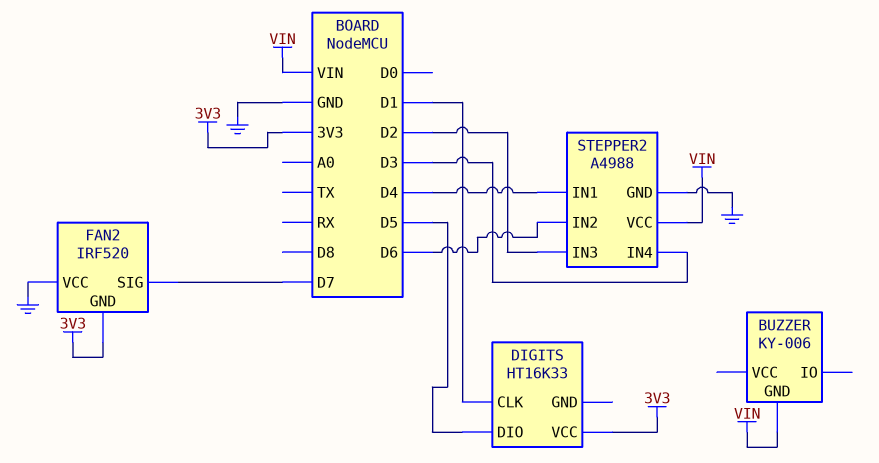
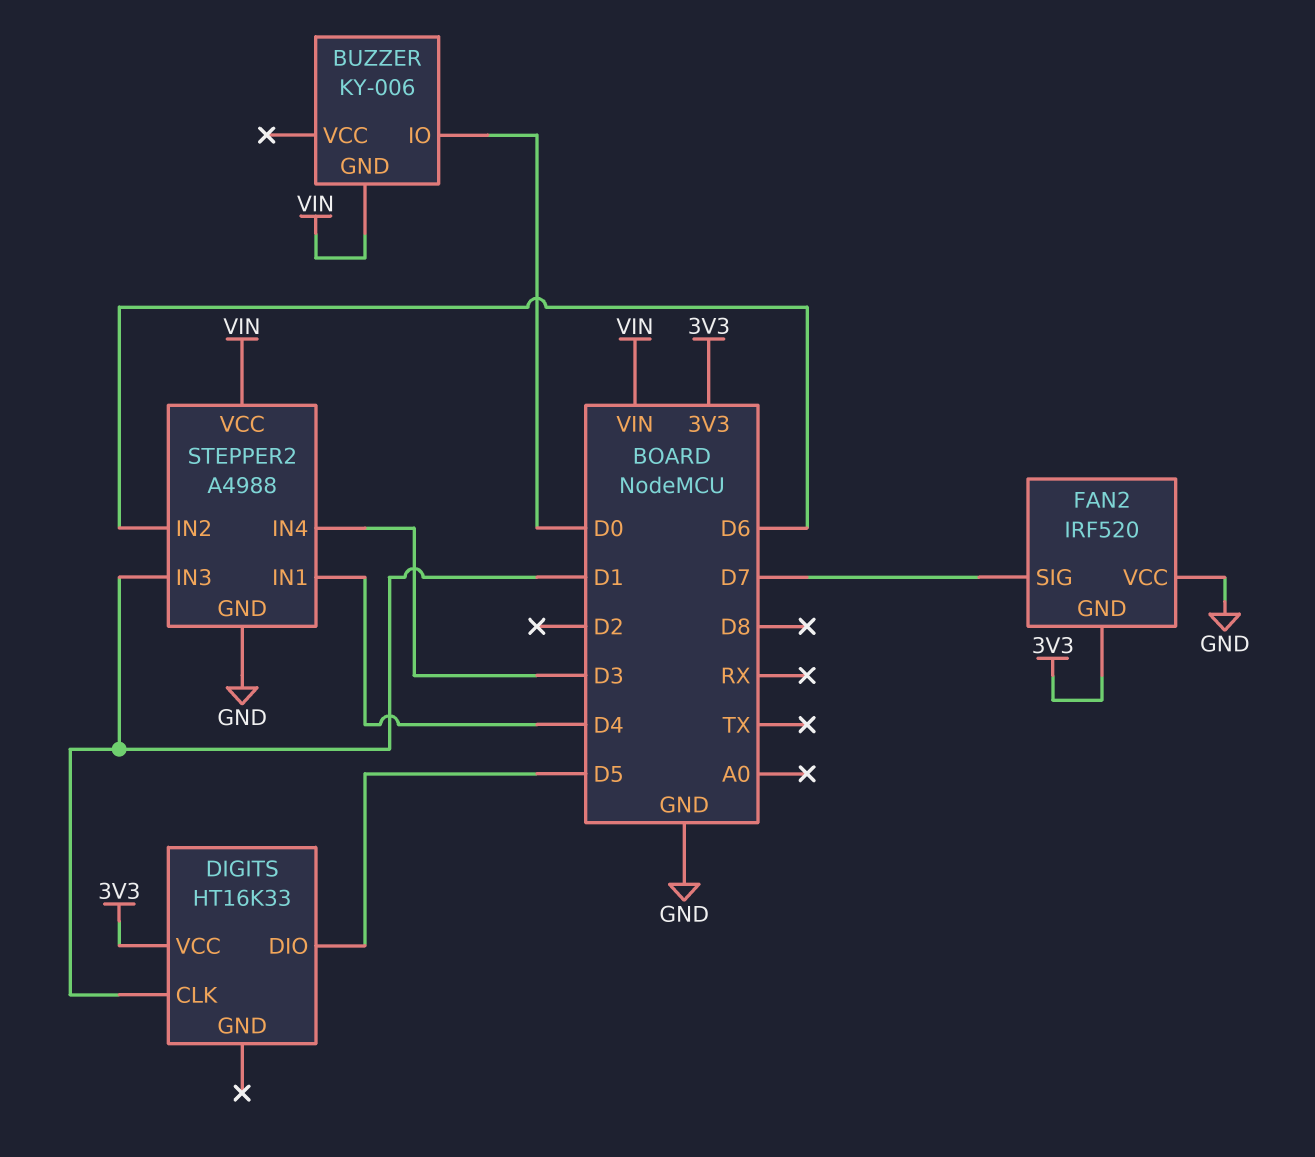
BUZZER pin IO: none -> D0
STEPPER2 pin IN3: D2 -> D1

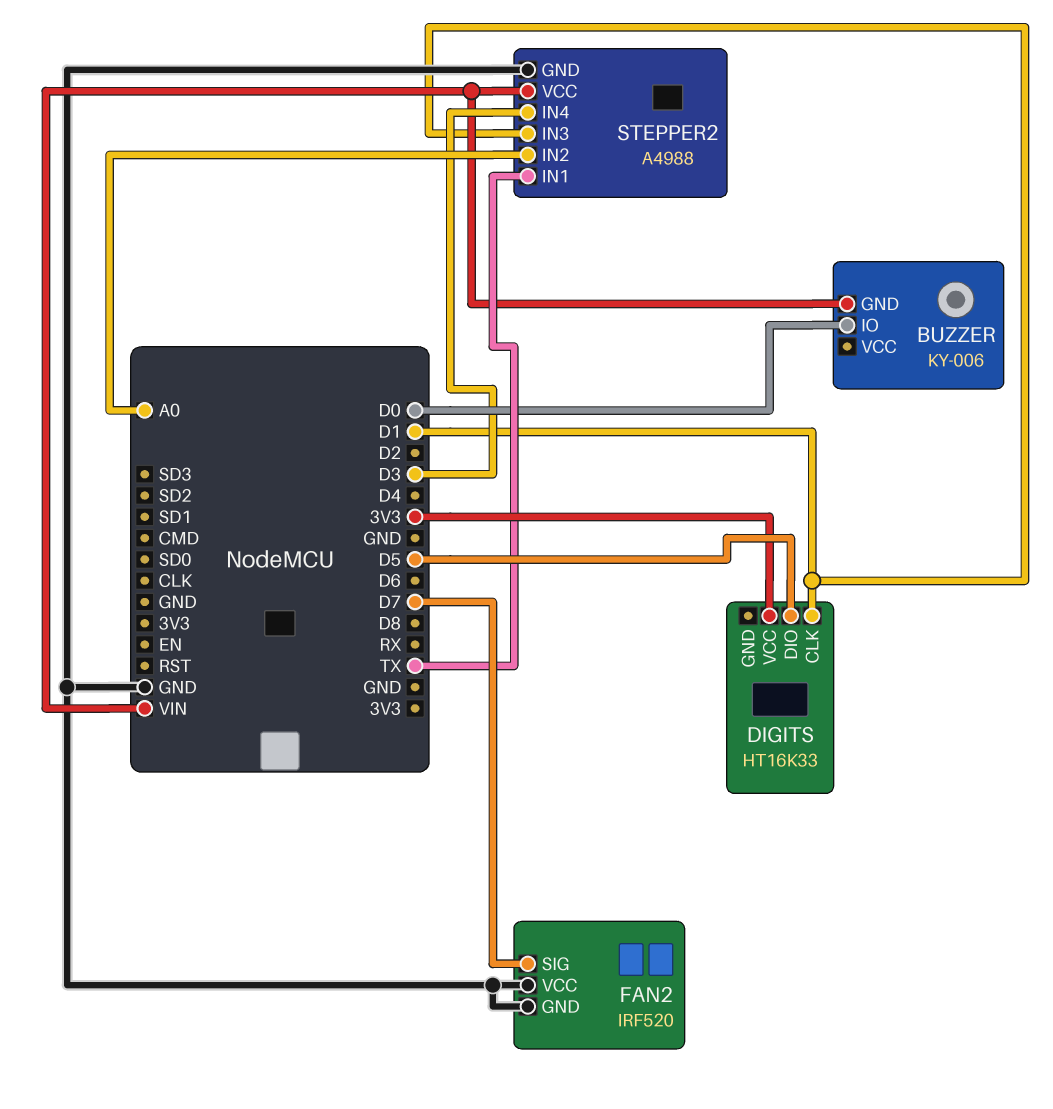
FAN2 pin GND: 3V3 -> GND
STEPPER2 pin IN1: D4 -> TX
STEPPER2 pin IN2: D6 -> A0

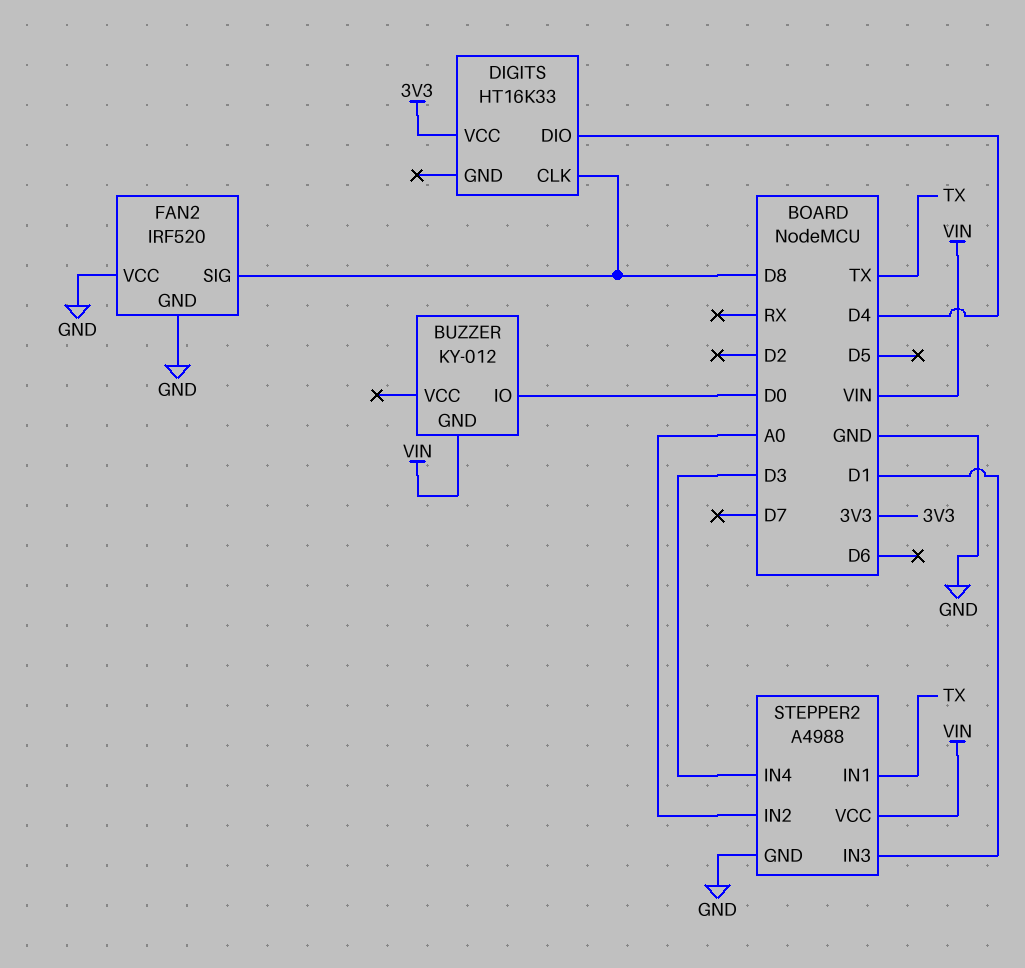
BUZZER: KY-006 -> KY-012
DIGITS pin CLK: D1 -> D8
DIGITS pin DIO: D5 -> D4
FAN2 pin SIG: D7 -> D8

